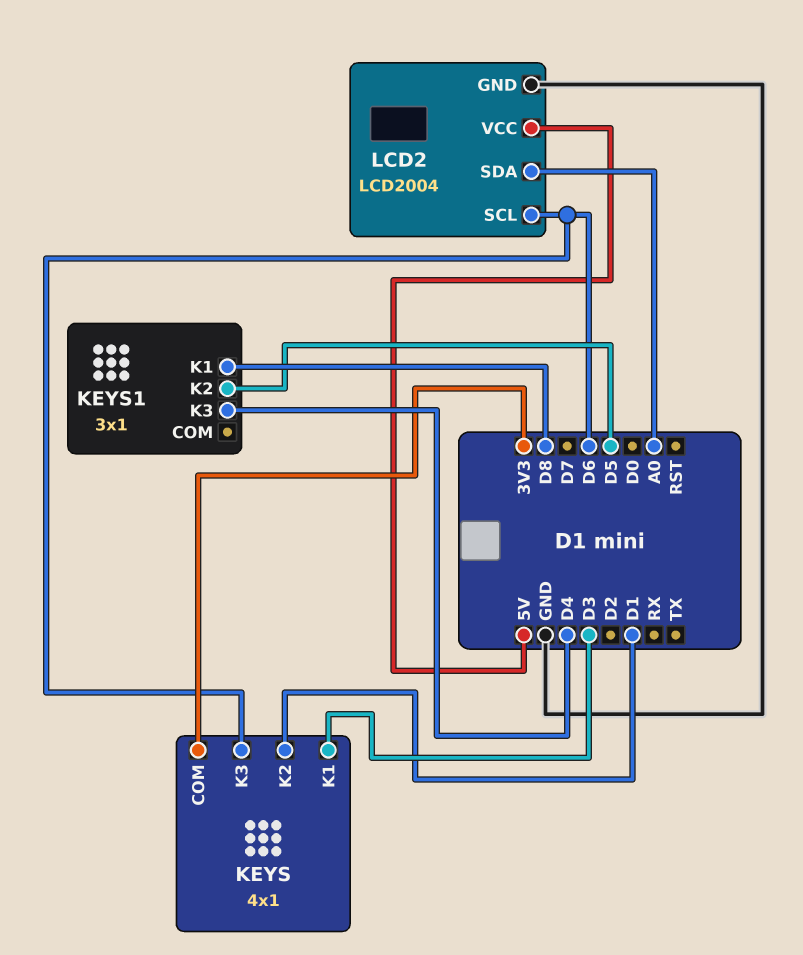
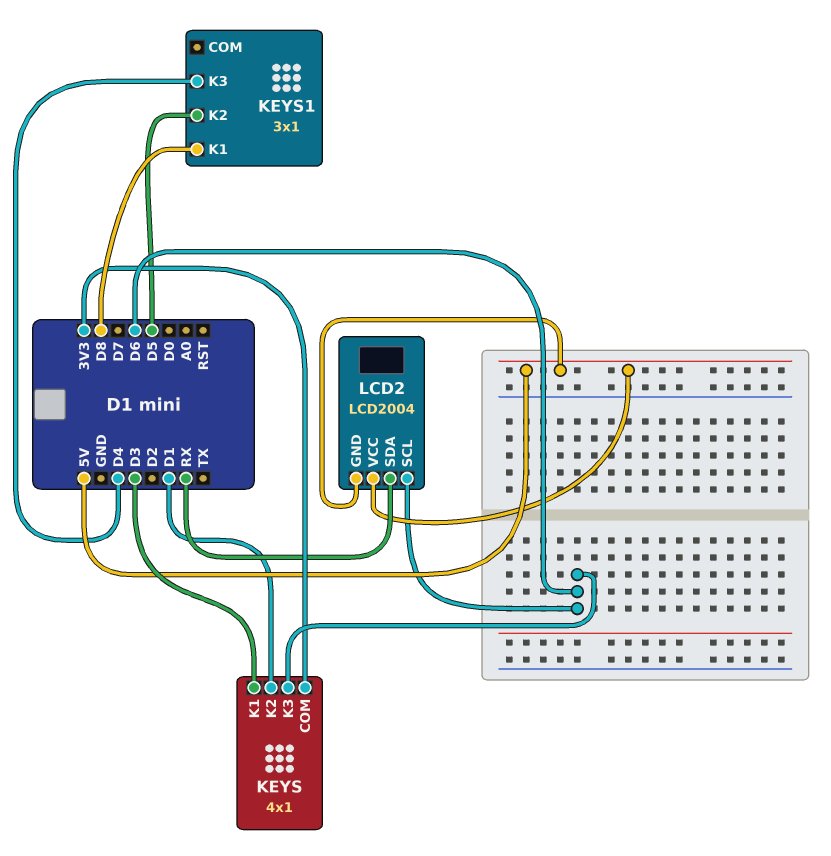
LCD2 pin GND: GND -> 5V
LCD2 pin SDA: A0 -> RX

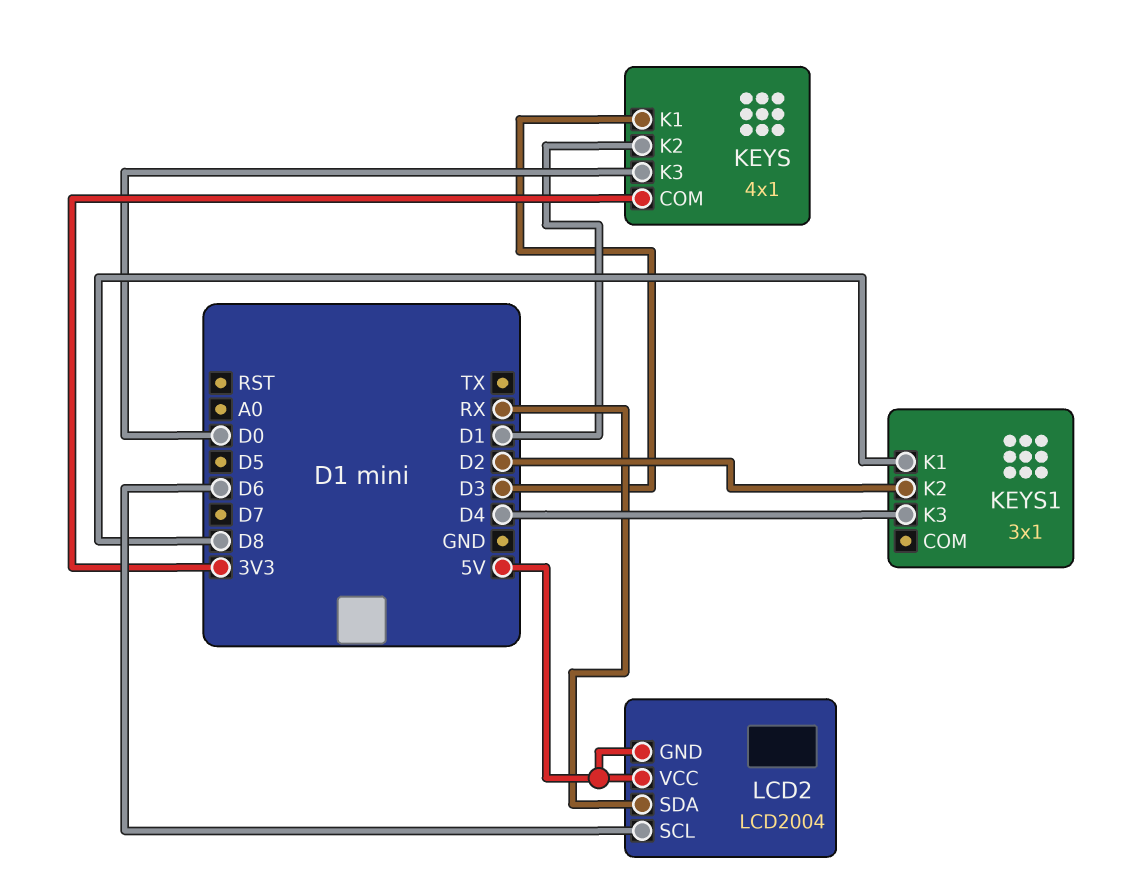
KEYS pin K3: D6 -> D0
KEYS1 pin K2: D5 -> D2

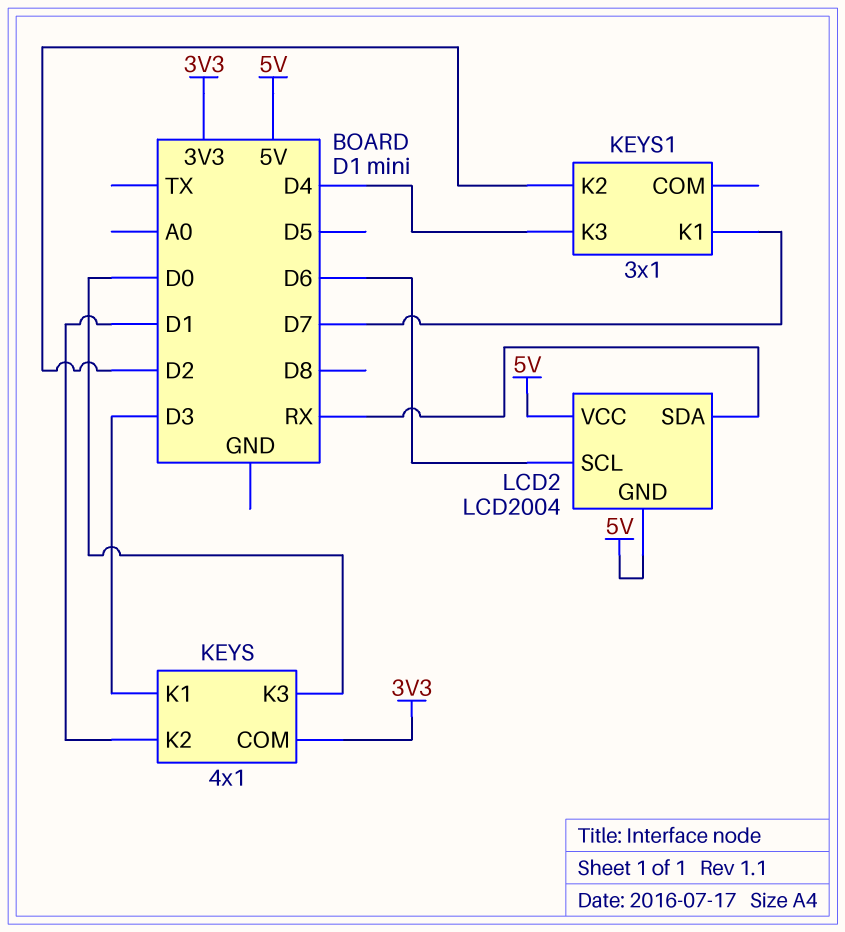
KEYS1 pin K1: D8 -> D7

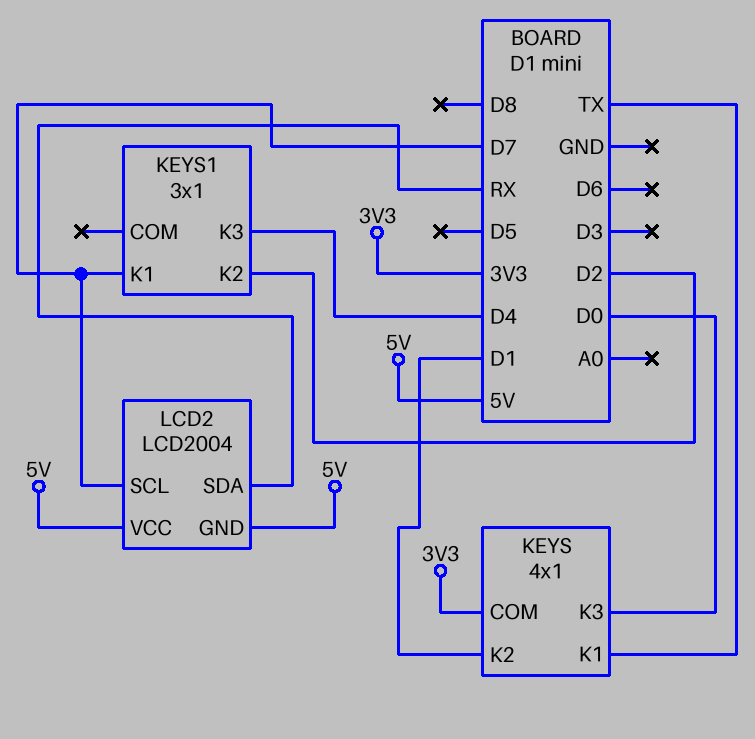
KEYS pin K1: D3 -> TX
LCD2 pin SCL: D6 -> D7

